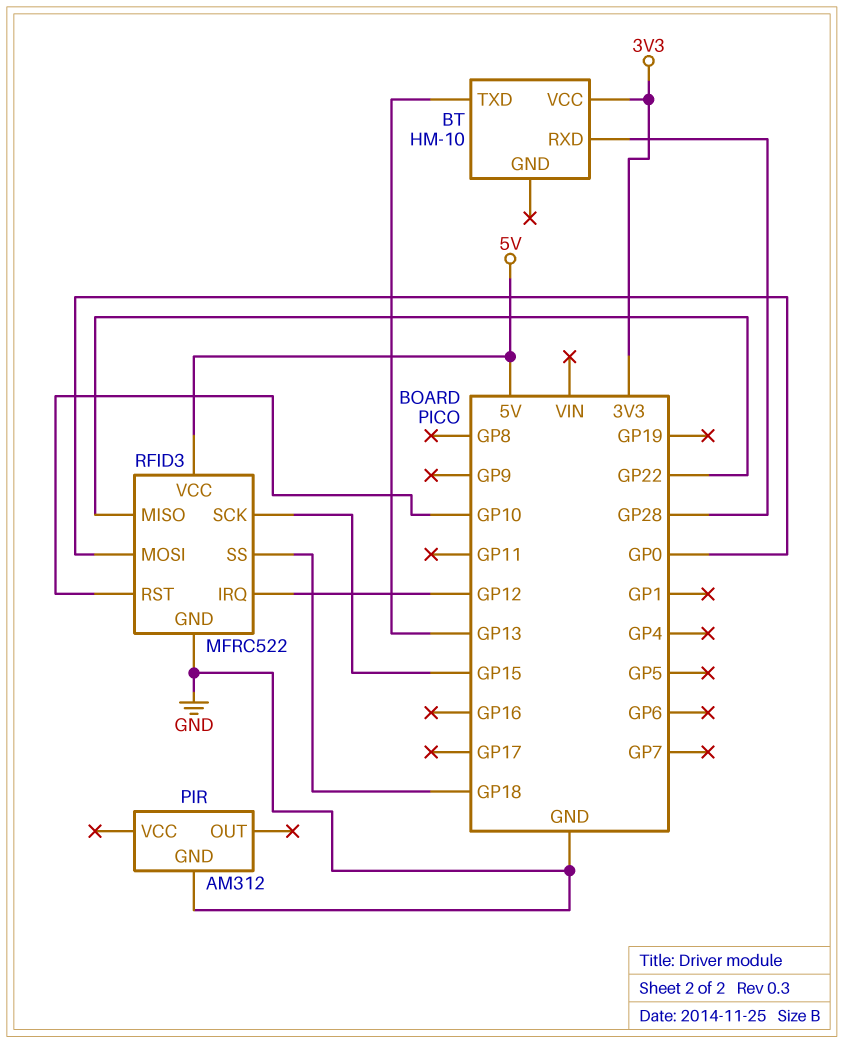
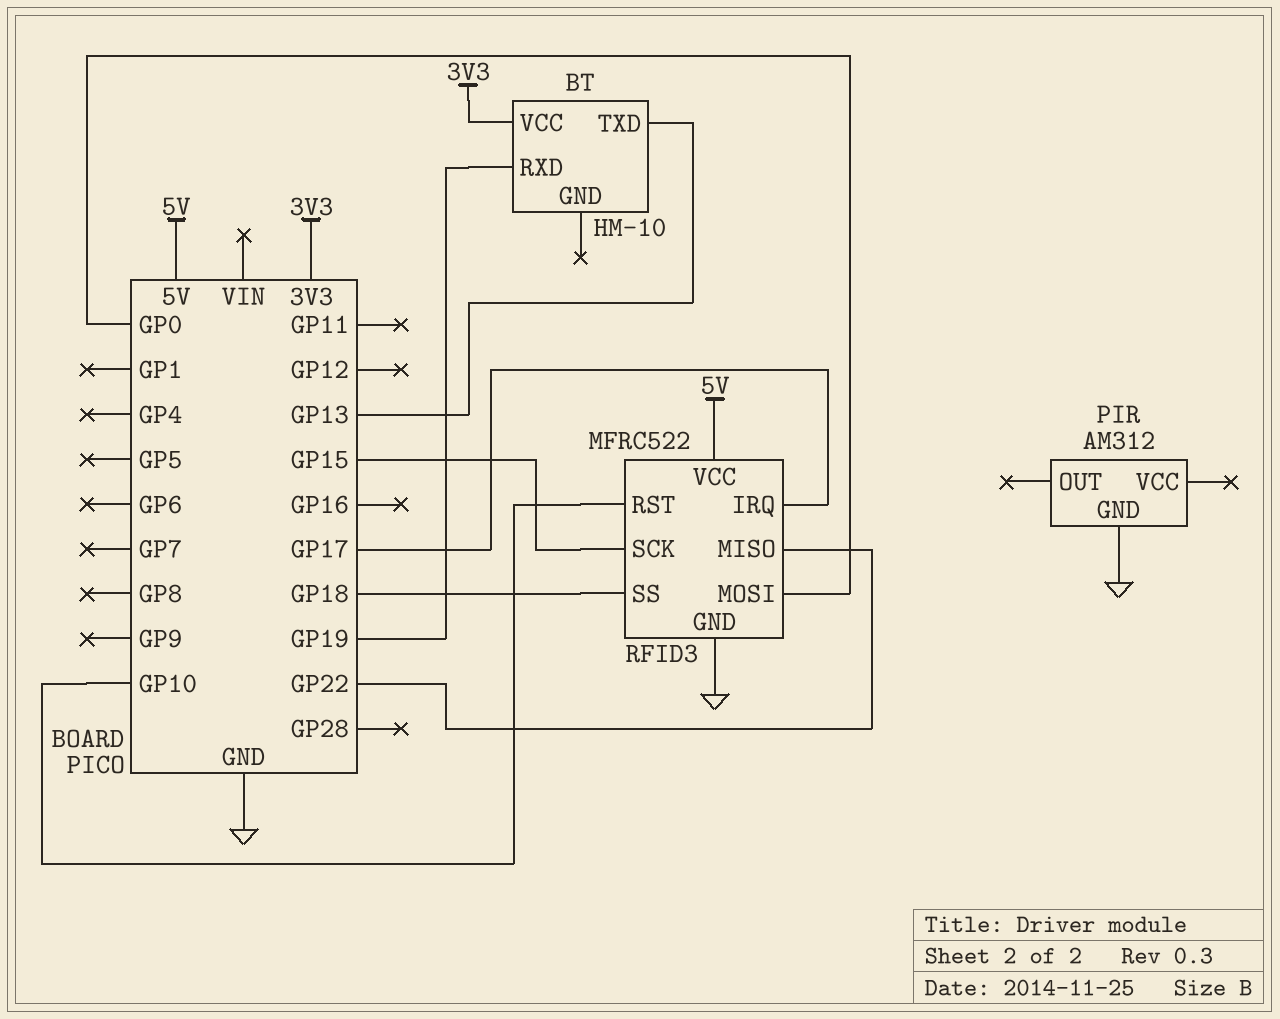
BT pin RXD: GP28 -> GP19
RFID3 pin IRQ: GP12 -> GP17

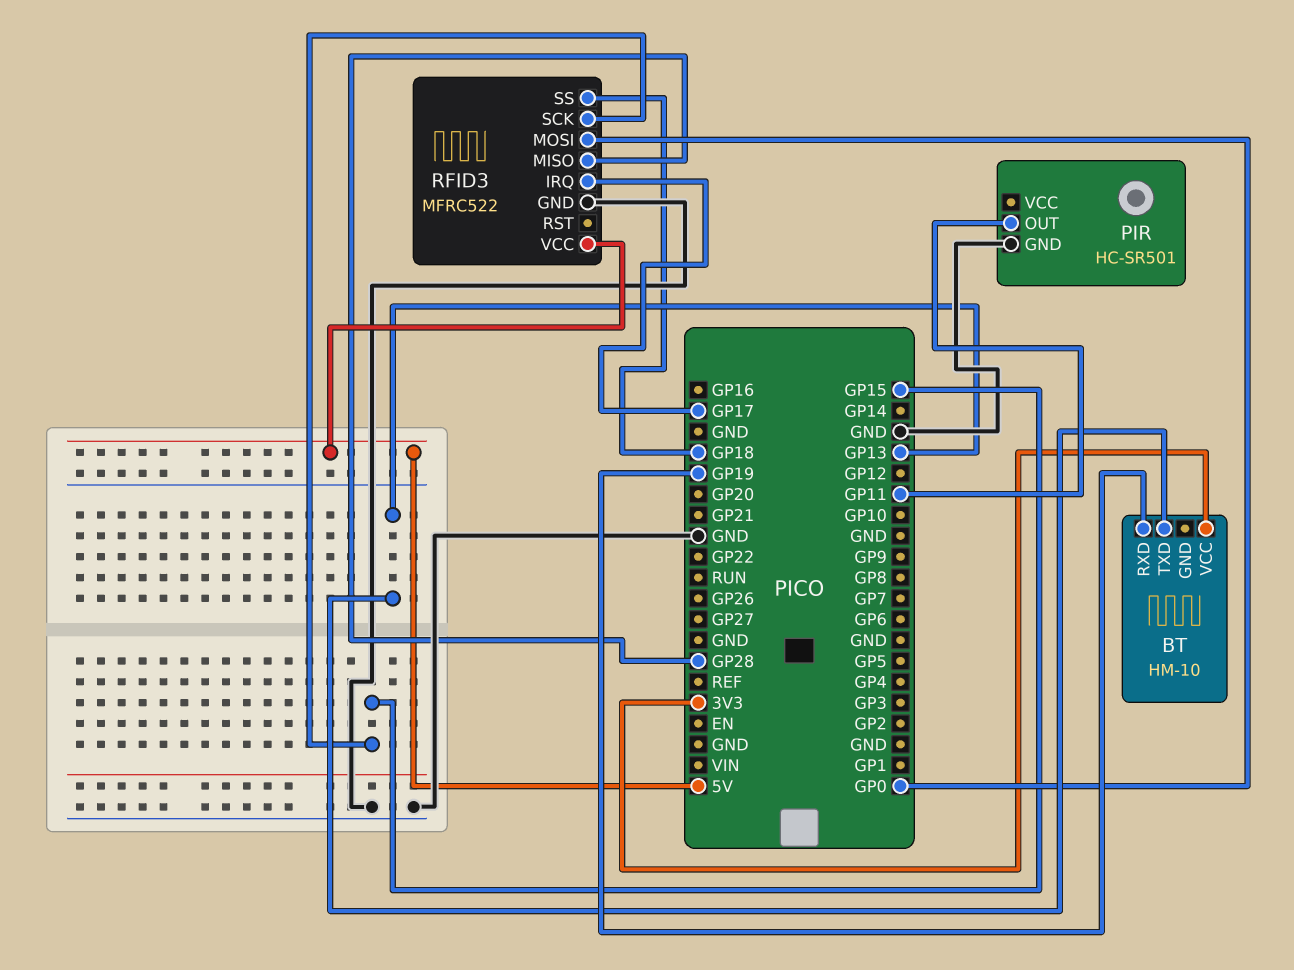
PIR: AM312 -> HC-SR501
PIR pin OUT: none -> GP11
RFID3 pin MISO: GP22 -> GP28
RFID3 pin RST: GP10 -> none

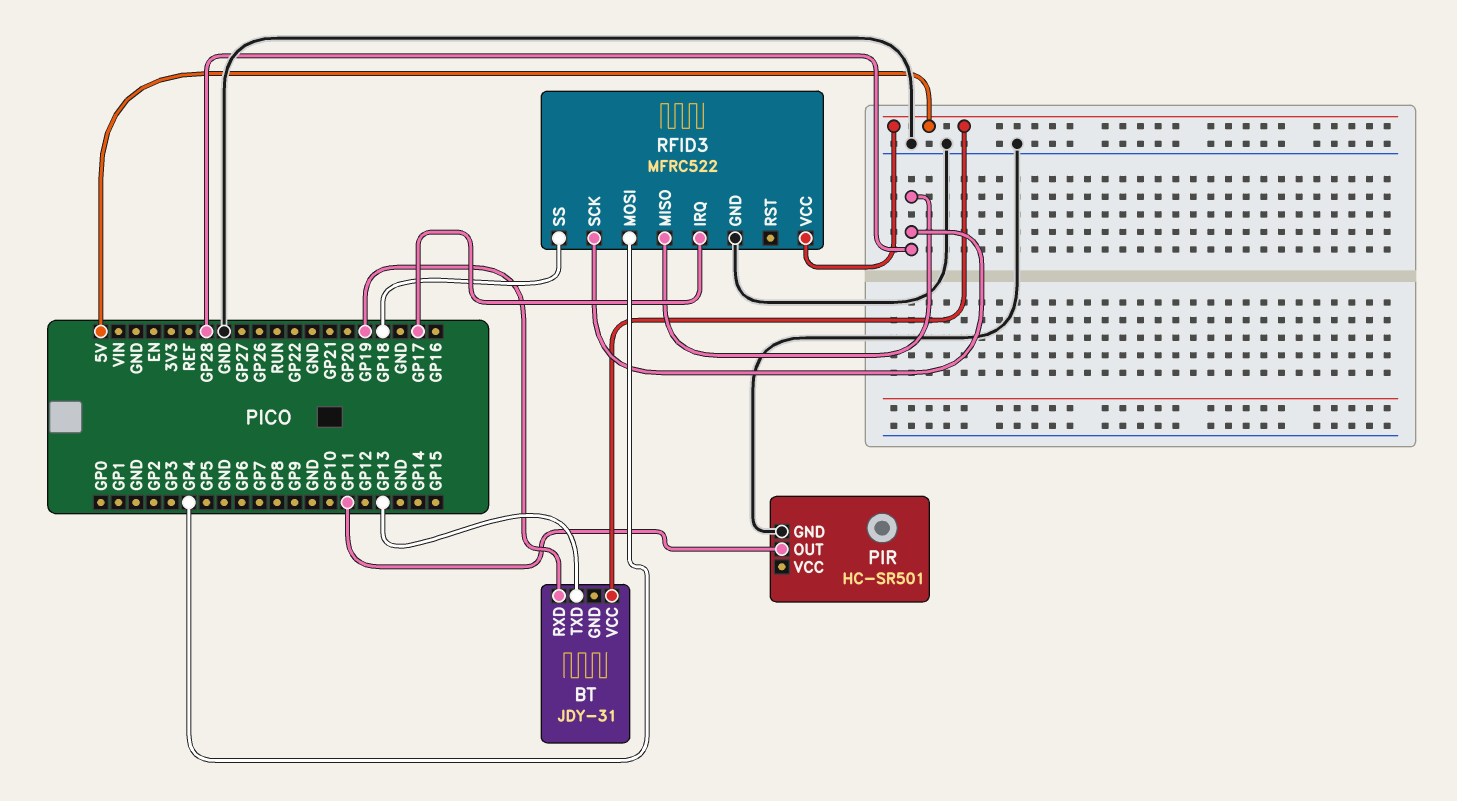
BT: HM-10 -> JDY-31
BT pin VCC: 3V3 -> 5V
RFID3 pin MOSI: GP0 -> GP4
RFID3 pin SCK: GP15 -> GP28

